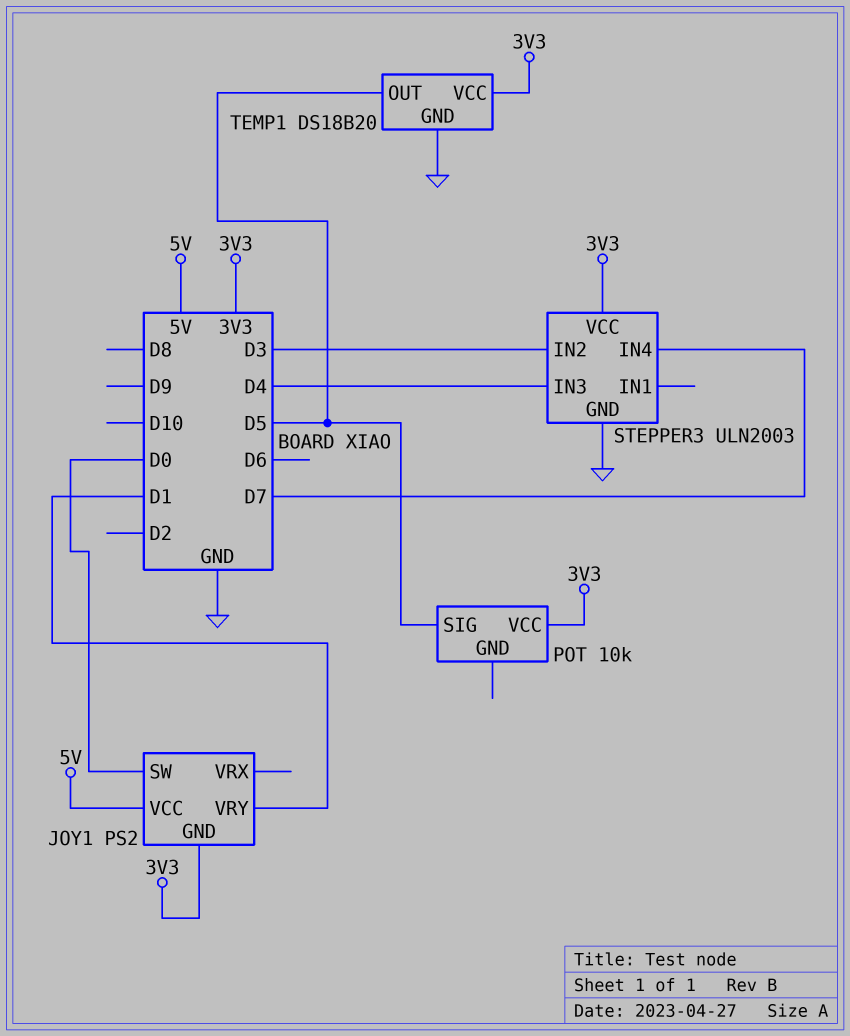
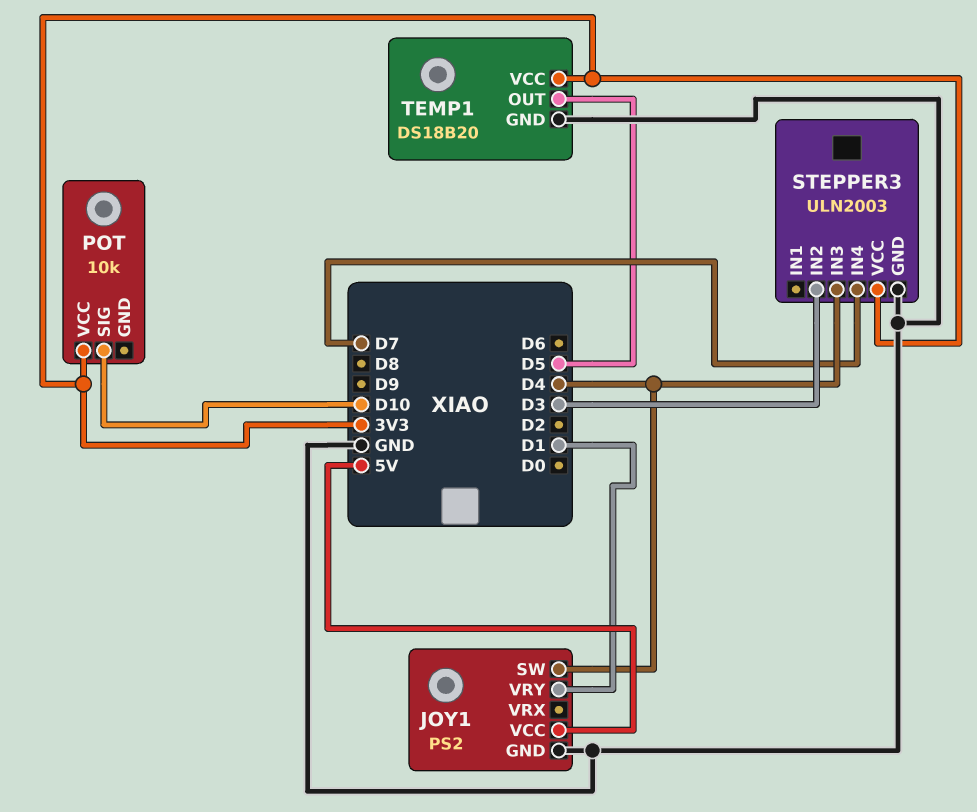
JOY1 pin GND: 3V3 -> GND
JOY1 pin SW: D0 -> D4
POT pin SIG: D5 -> D10

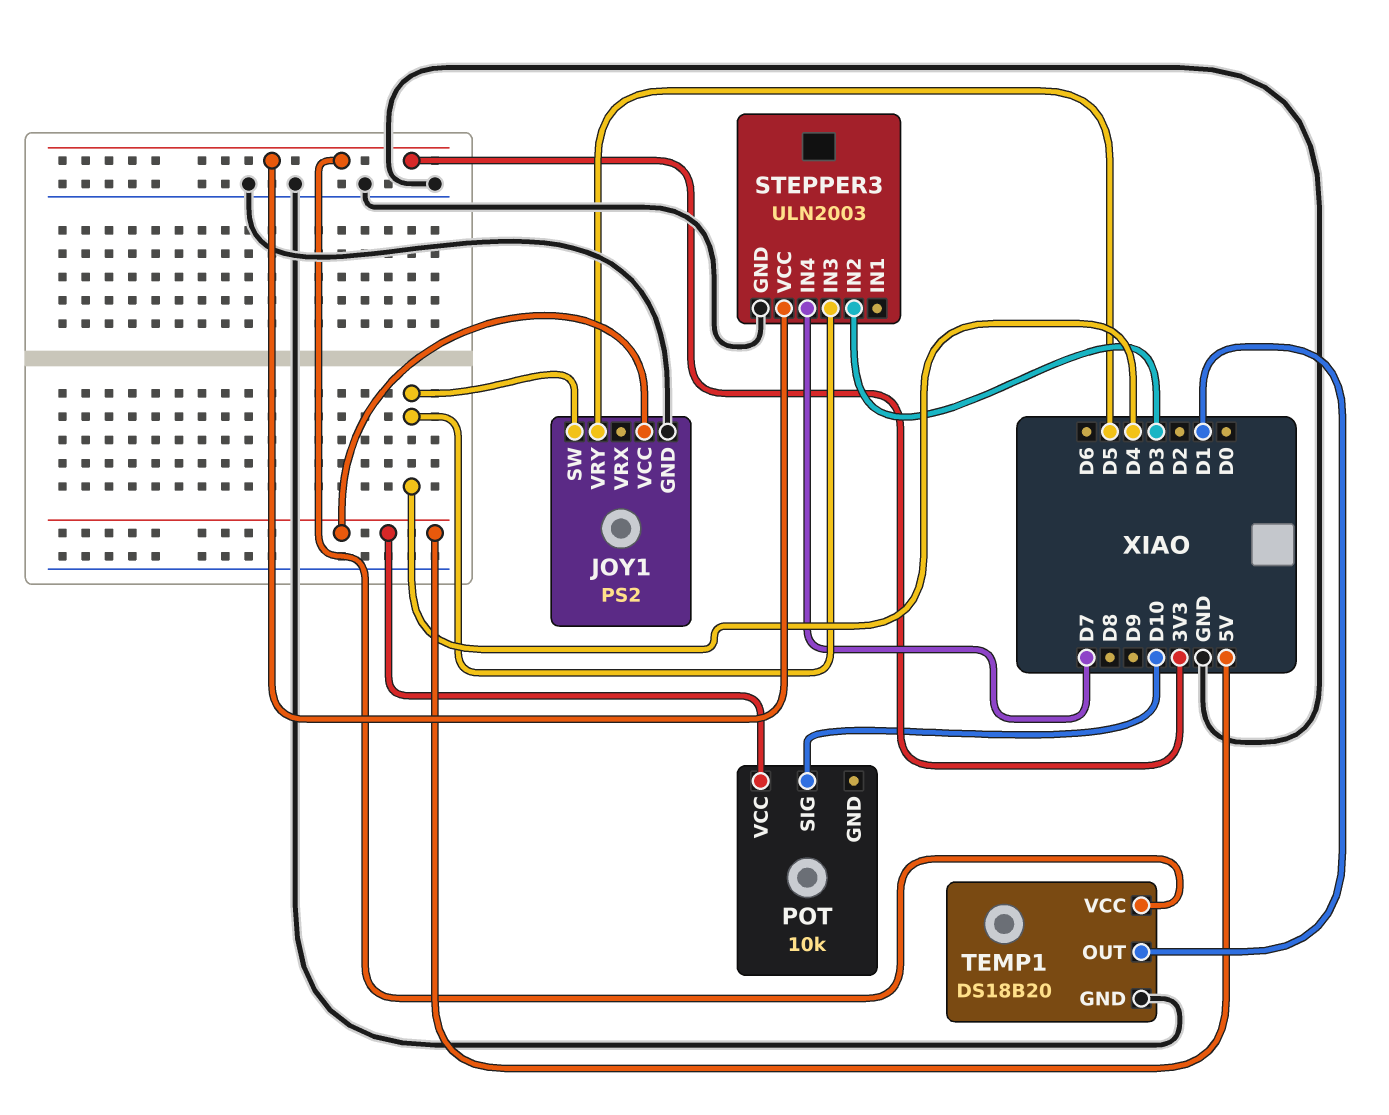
JOY1 pin VRY: D1 -> D5
POT pin VCC: 3V3 -> 5V
TEMP1 pin OUT: D5 -> D1

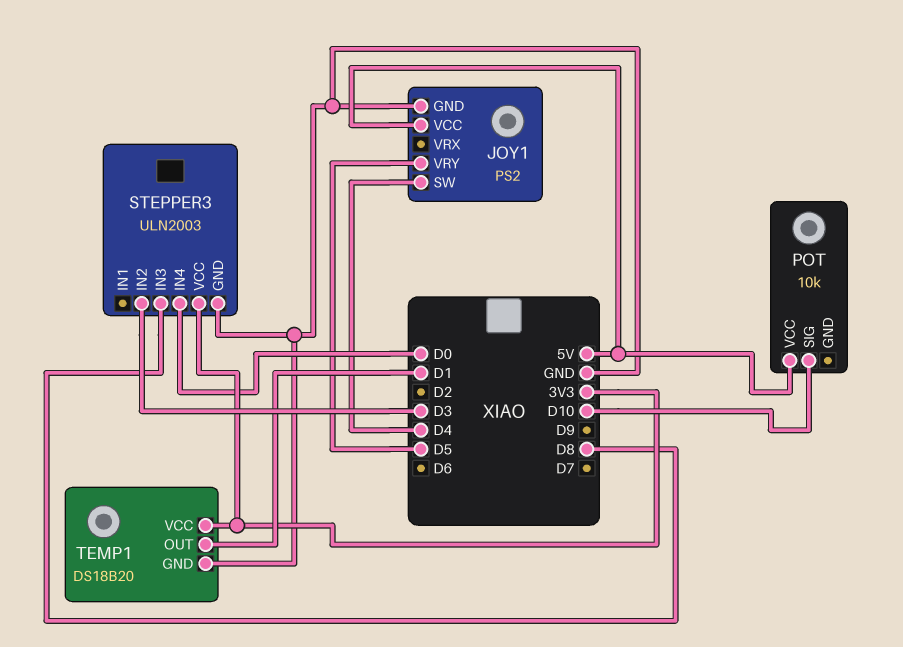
STEPPER3 pin IN3: D4 -> D8
STEPPER3 pin IN4: D7 -> D0

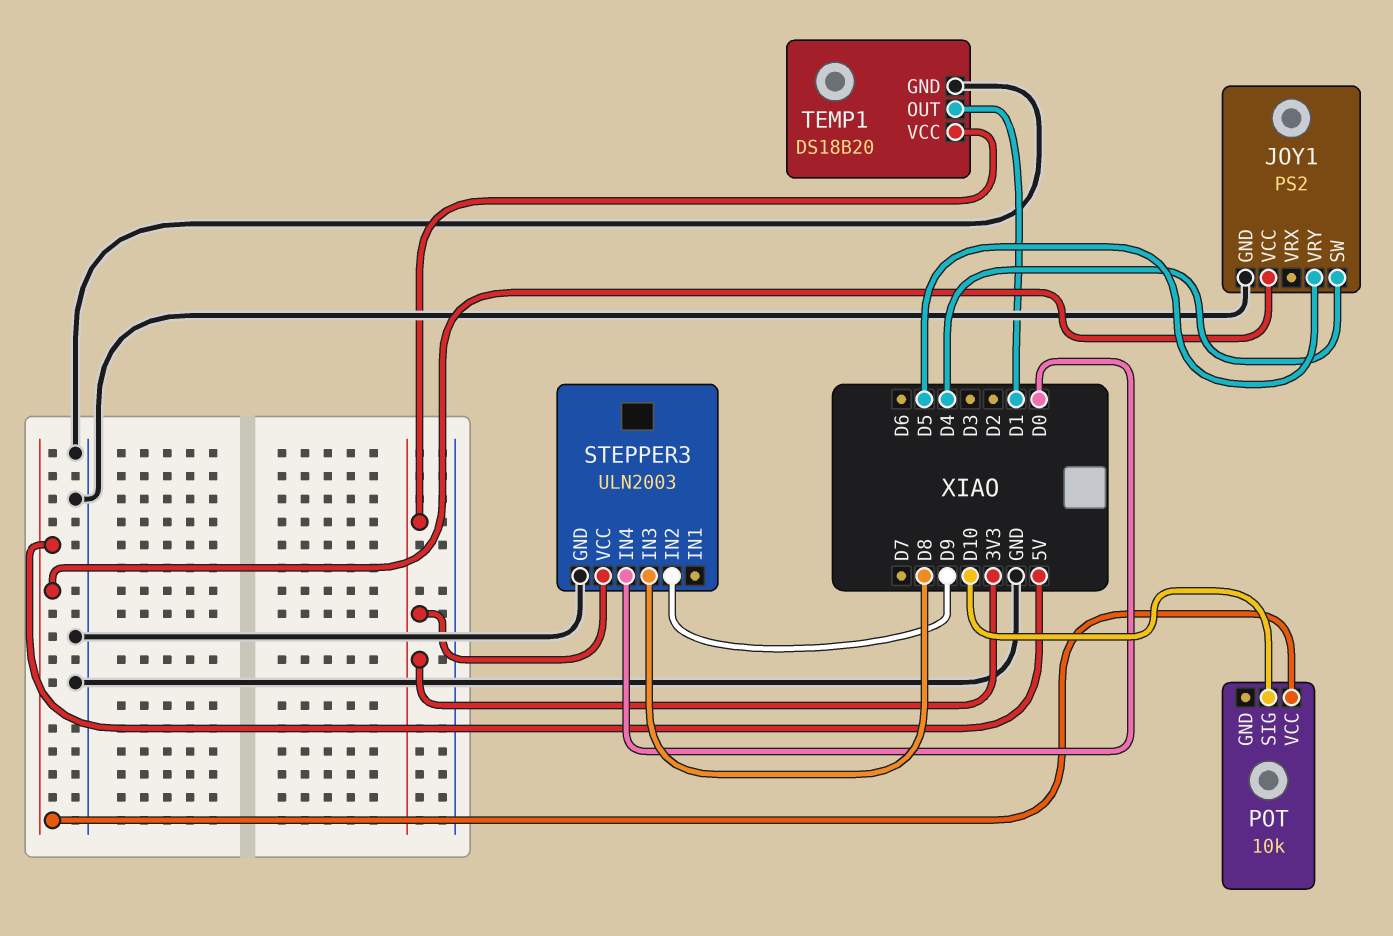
STEPPER3 pin IN2: D3 -> D9

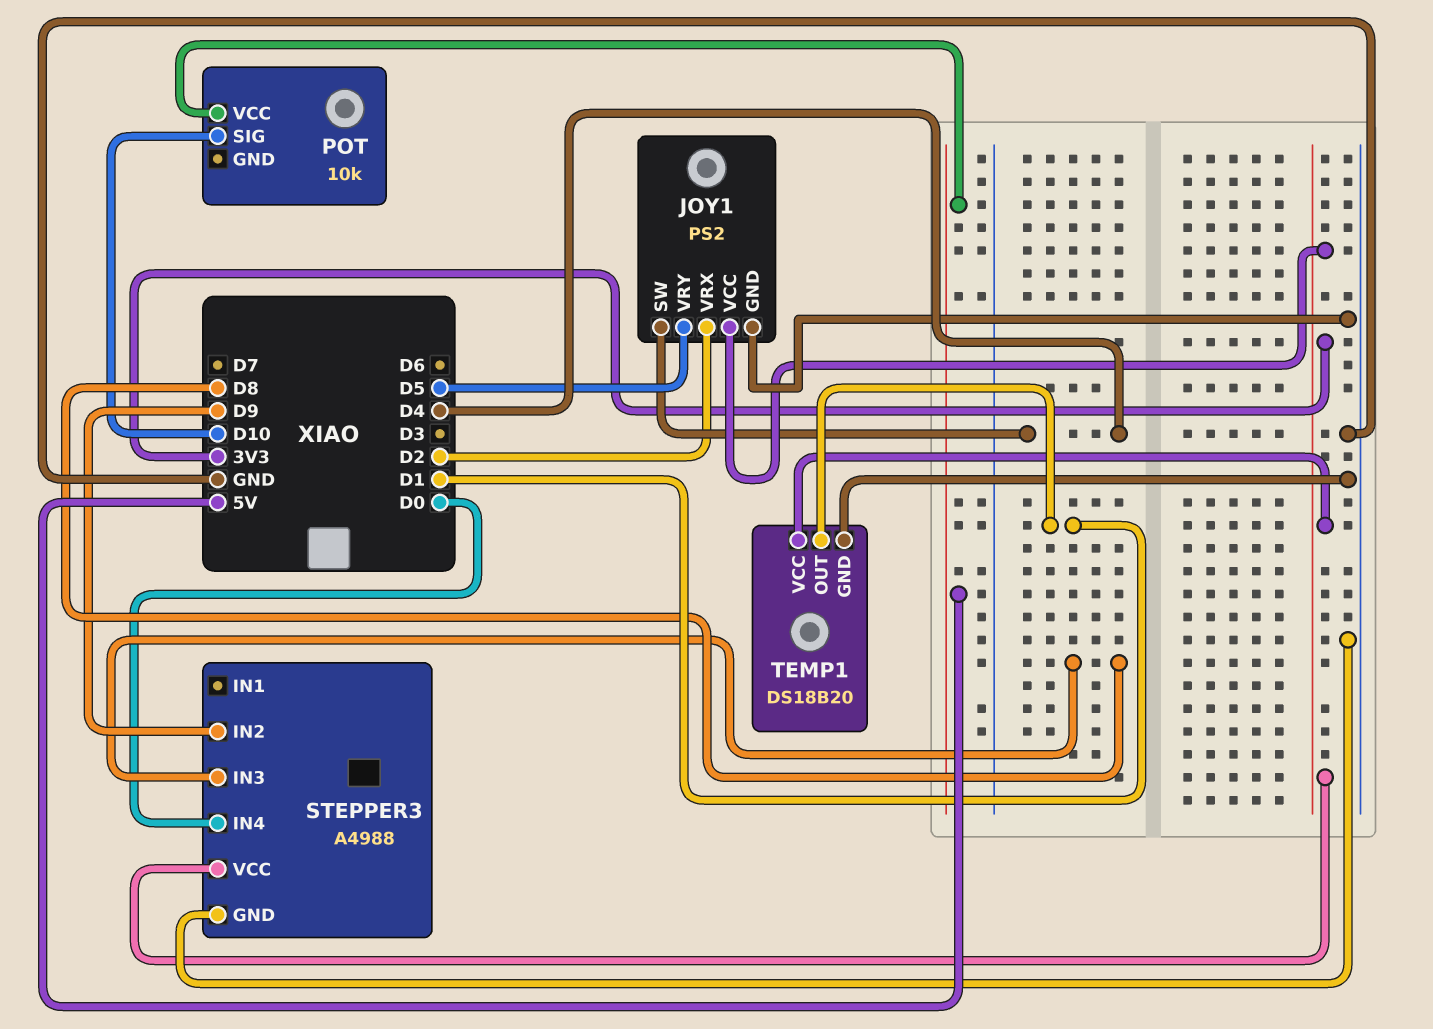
JOY1 pin VCC: 5V -> 3V3
JOY1 pin VRX: none -> D2
STEPPER3: ULN2003 -> A4988

